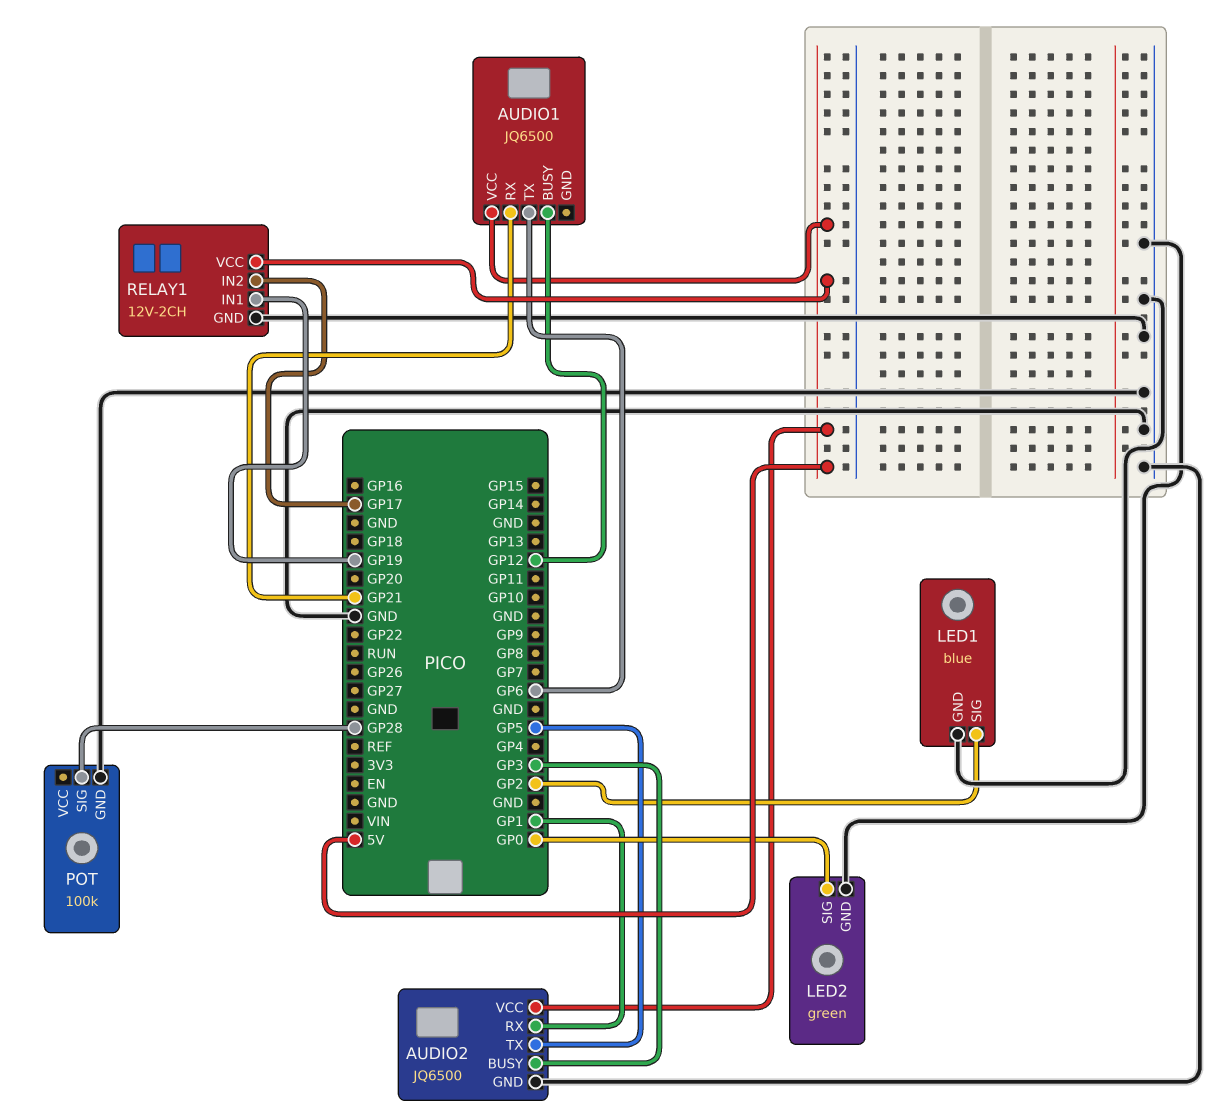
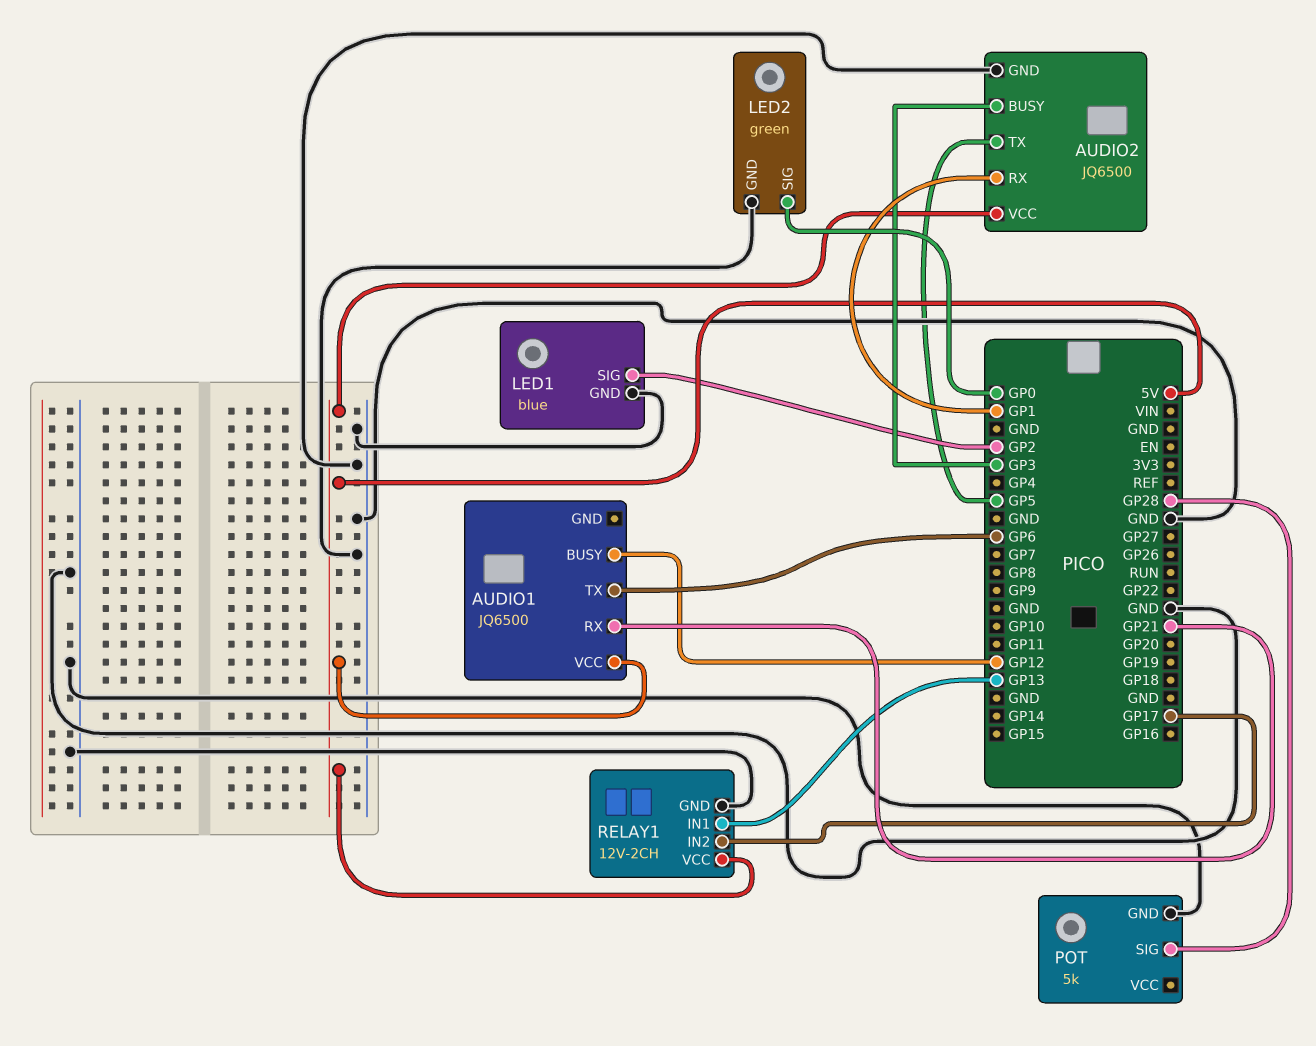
POT: 100k -> 5k
RELAY1 pin IN1: GP19 -> GP13

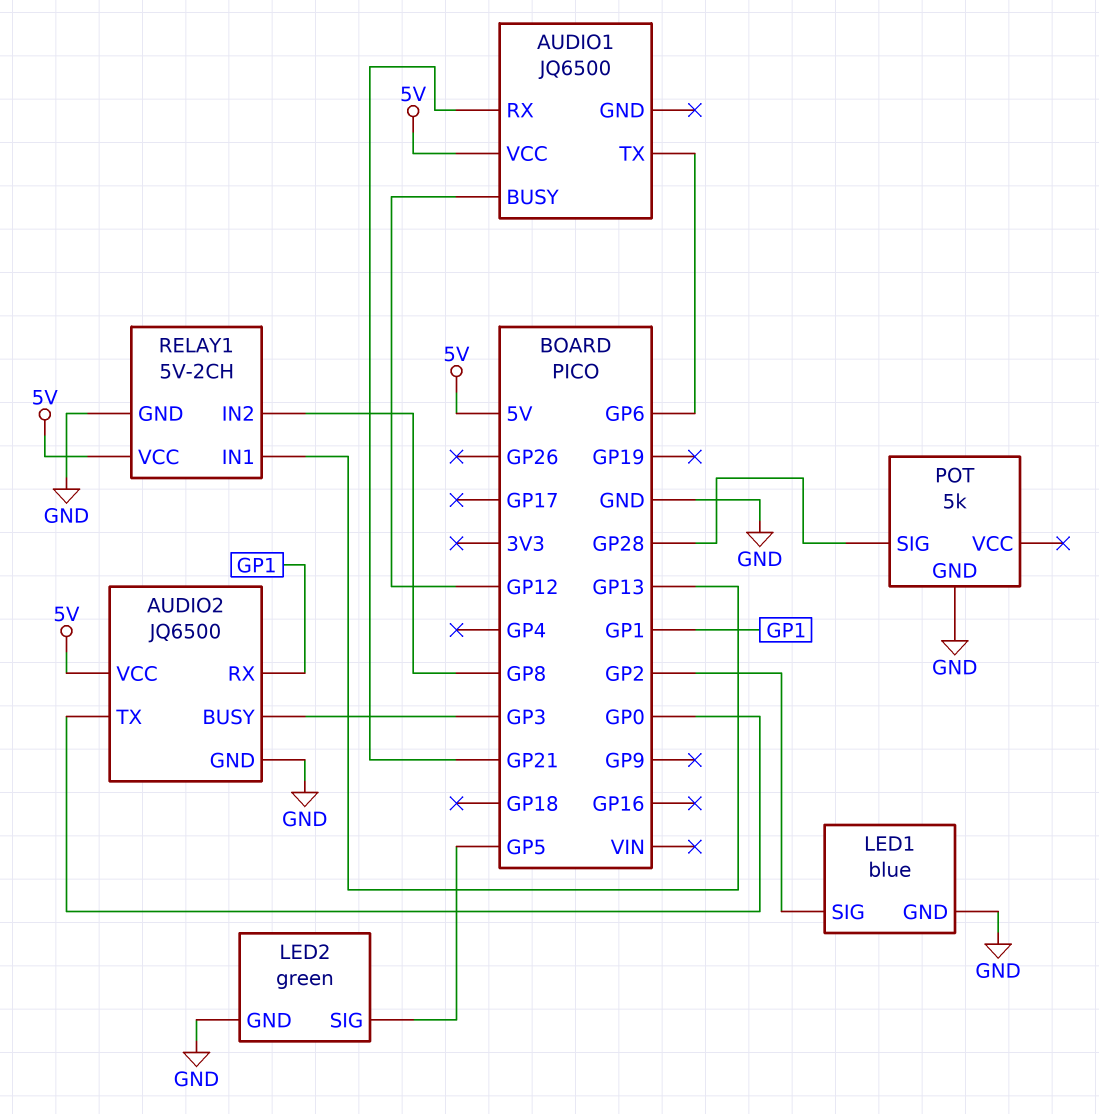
AUDIO2 pin TX: GP5 -> GP0
LED2 pin SIG: GP0 -> GP5
RELAY1: 12V-2CH -> 5V-2CH
RELAY1 pin IN2: GP17 -> GP8

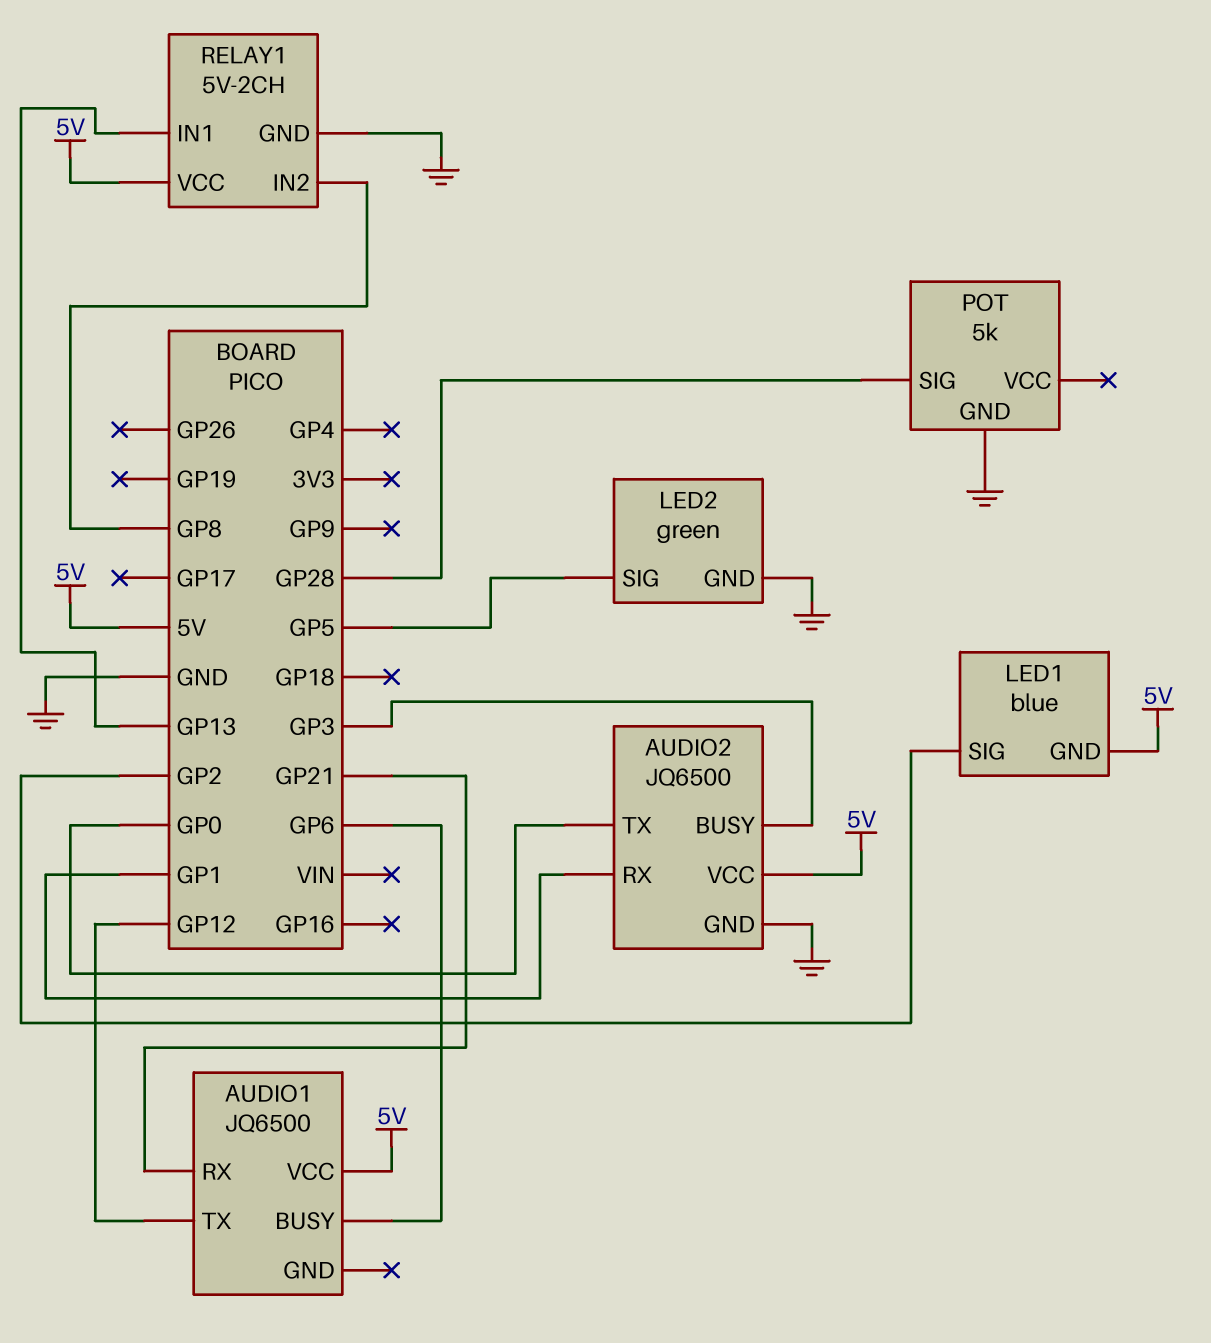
AUDIO1 pin BUSY: GP12 -> GP6
AUDIO1 pin TX: GP6 -> GP12
LED1 pin GND: GND -> 5V

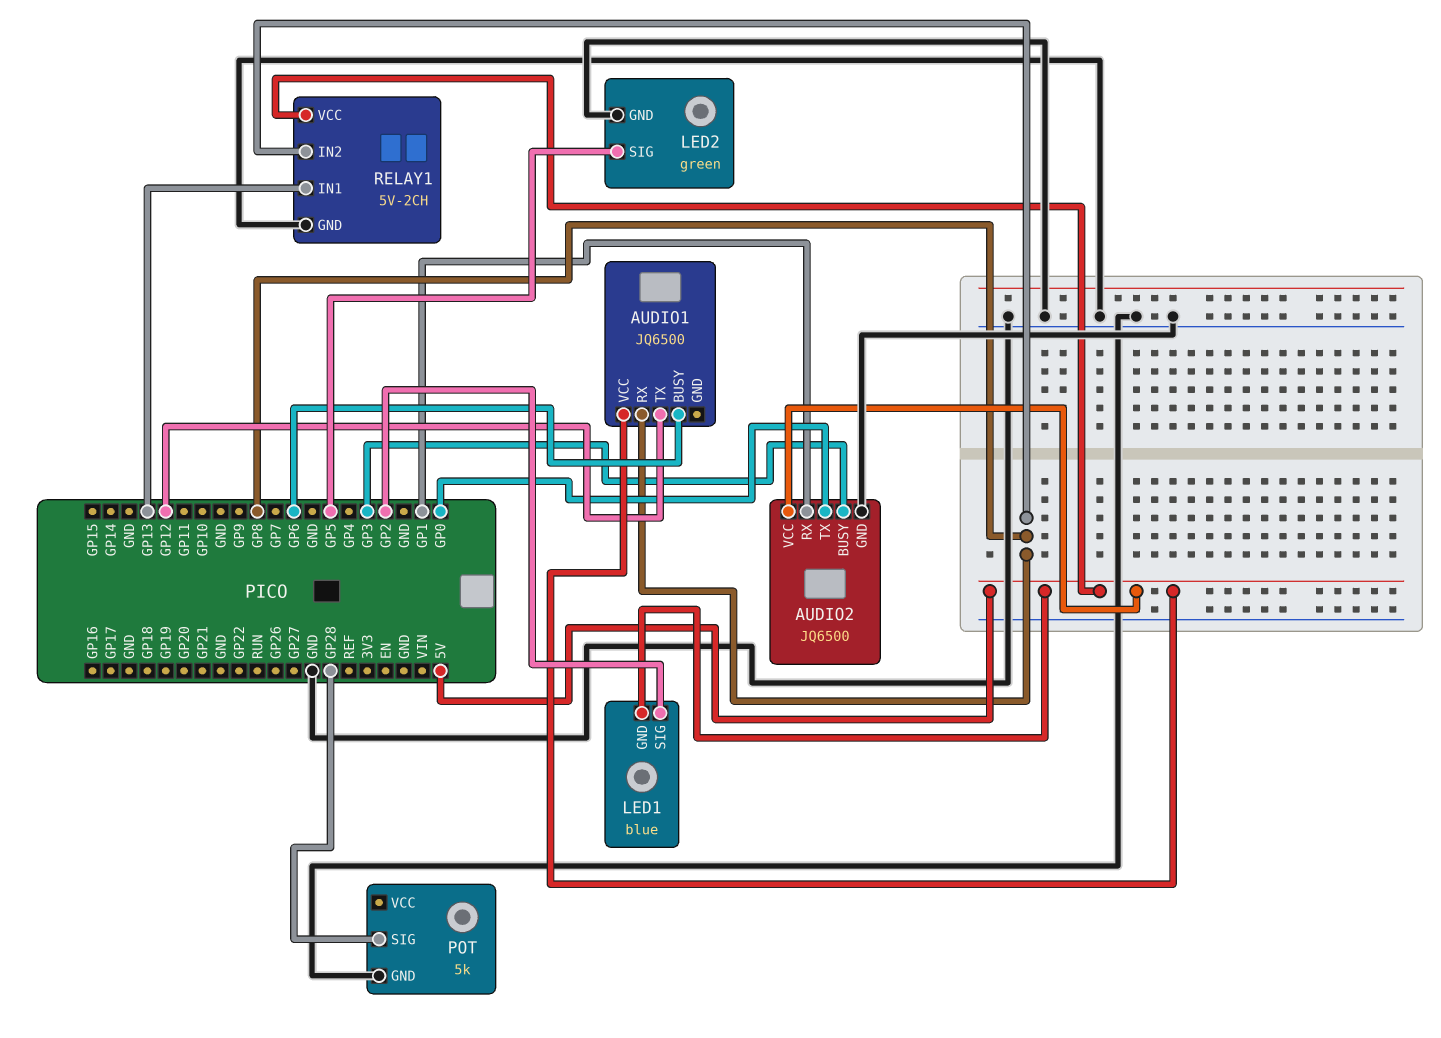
AUDIO1 pin RX: GP21 -> GP8

